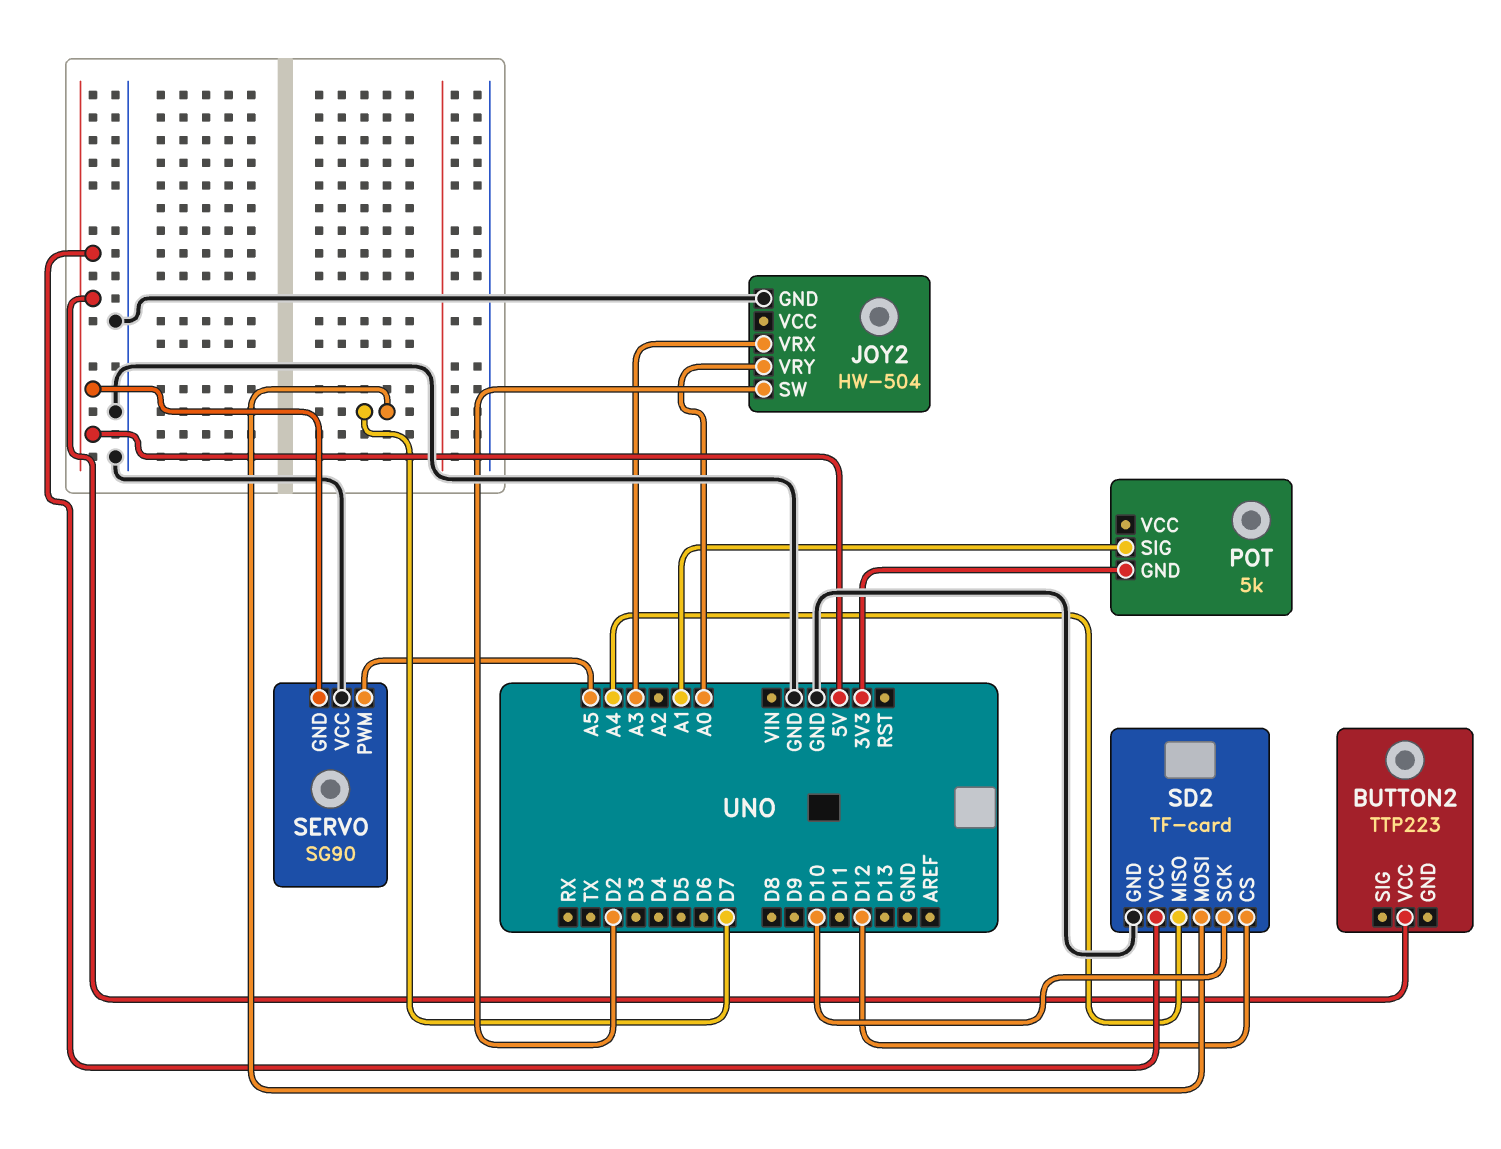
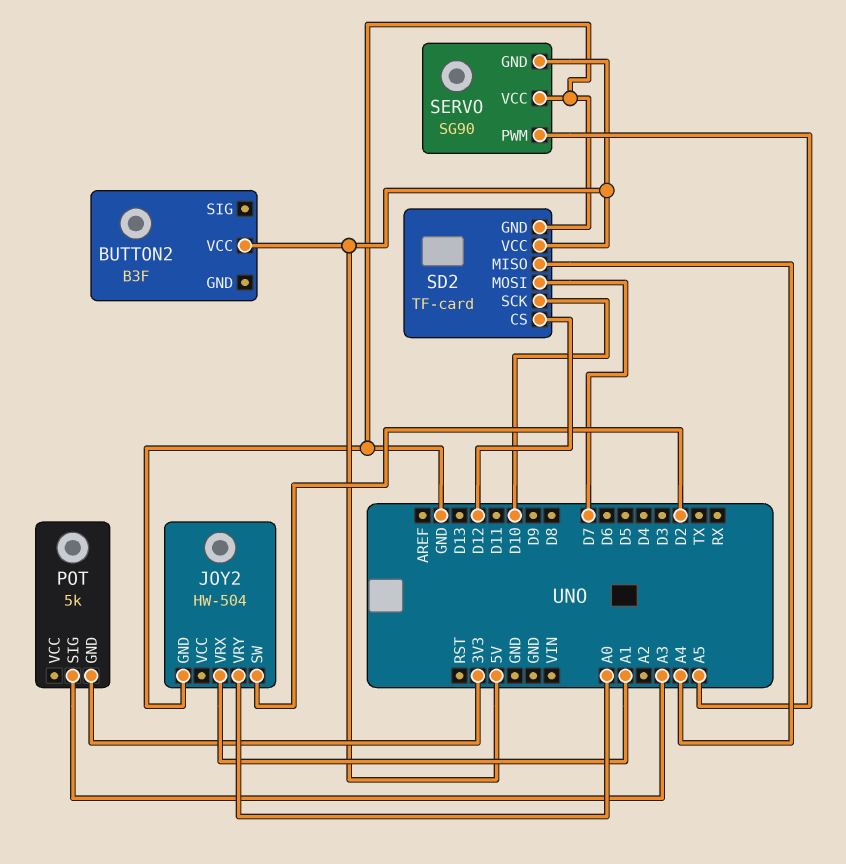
BUTTON2: TTP223 -> B3F
JOY2 pin VRX: A3 -> A1
POT pin SIG: A1 -> A3

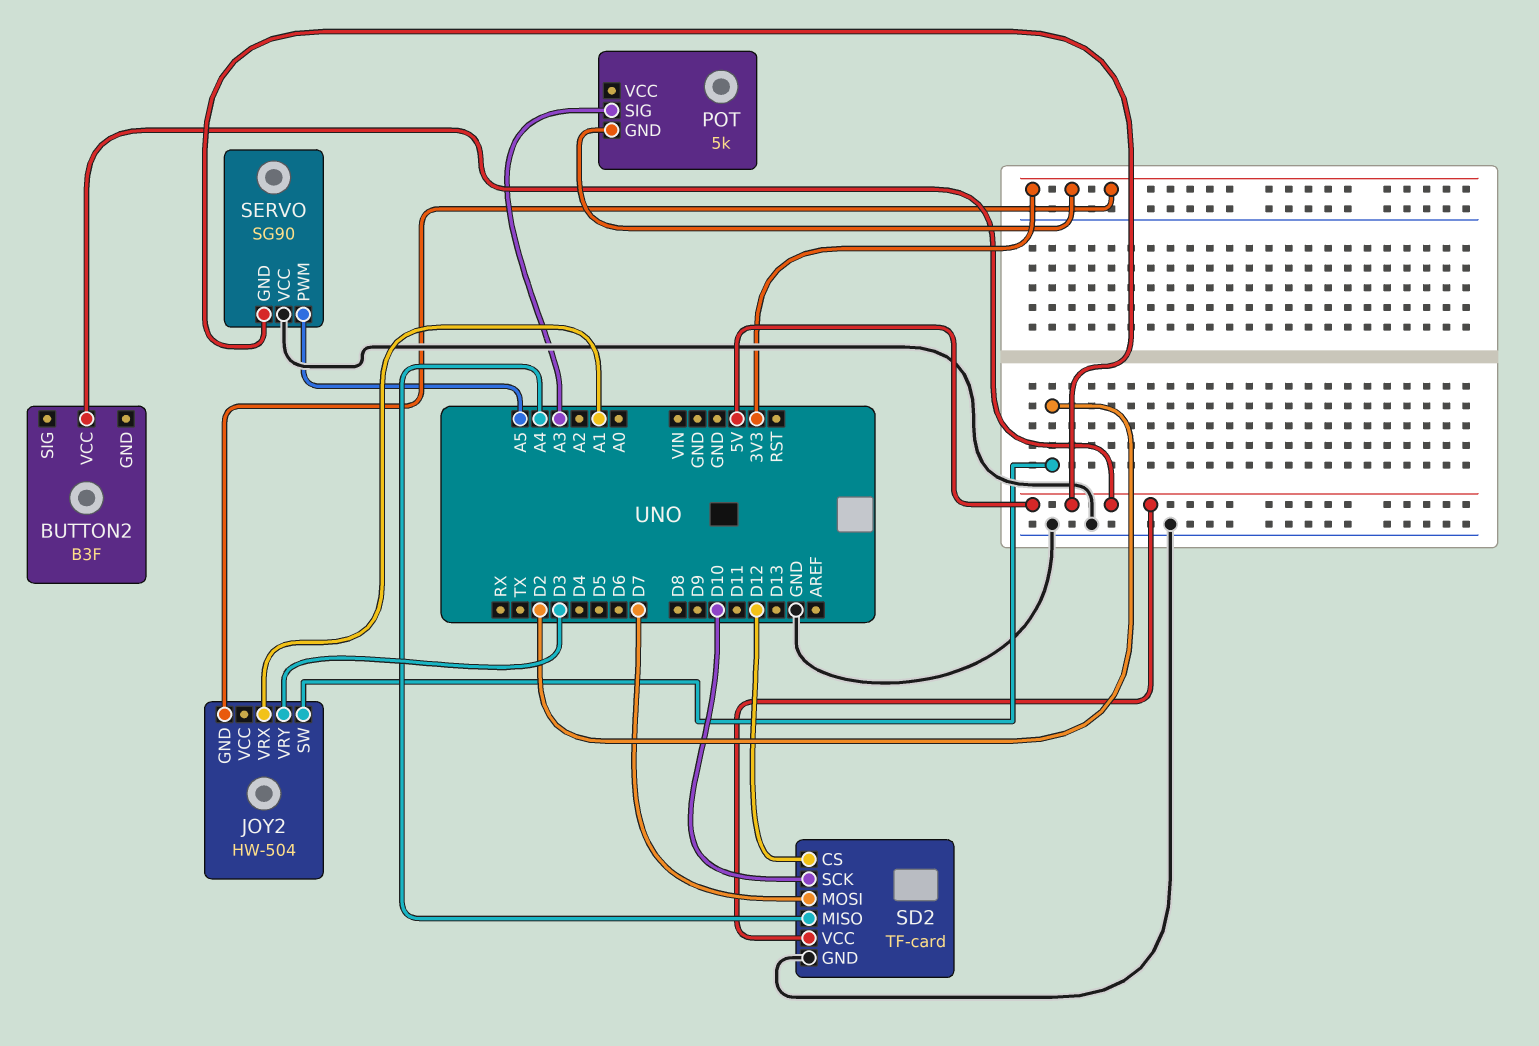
JOY2 pin GND: GND -> 3V3
JOY2 pin VRY: A0 -> D3

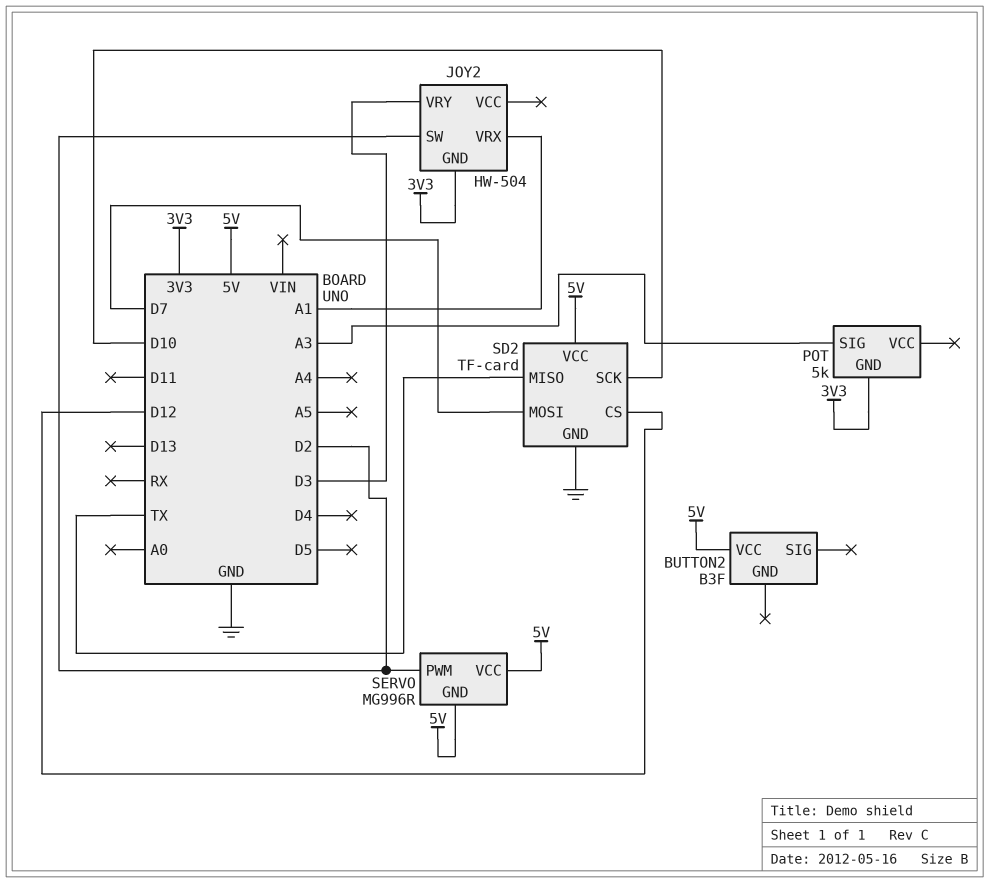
SD2 pin MISO: A4 -> TX
SERVO: SG90 -> MG996R
SERVO pin PWM: A5 -> D2
SERVO pin VCC: GND -> 5V

